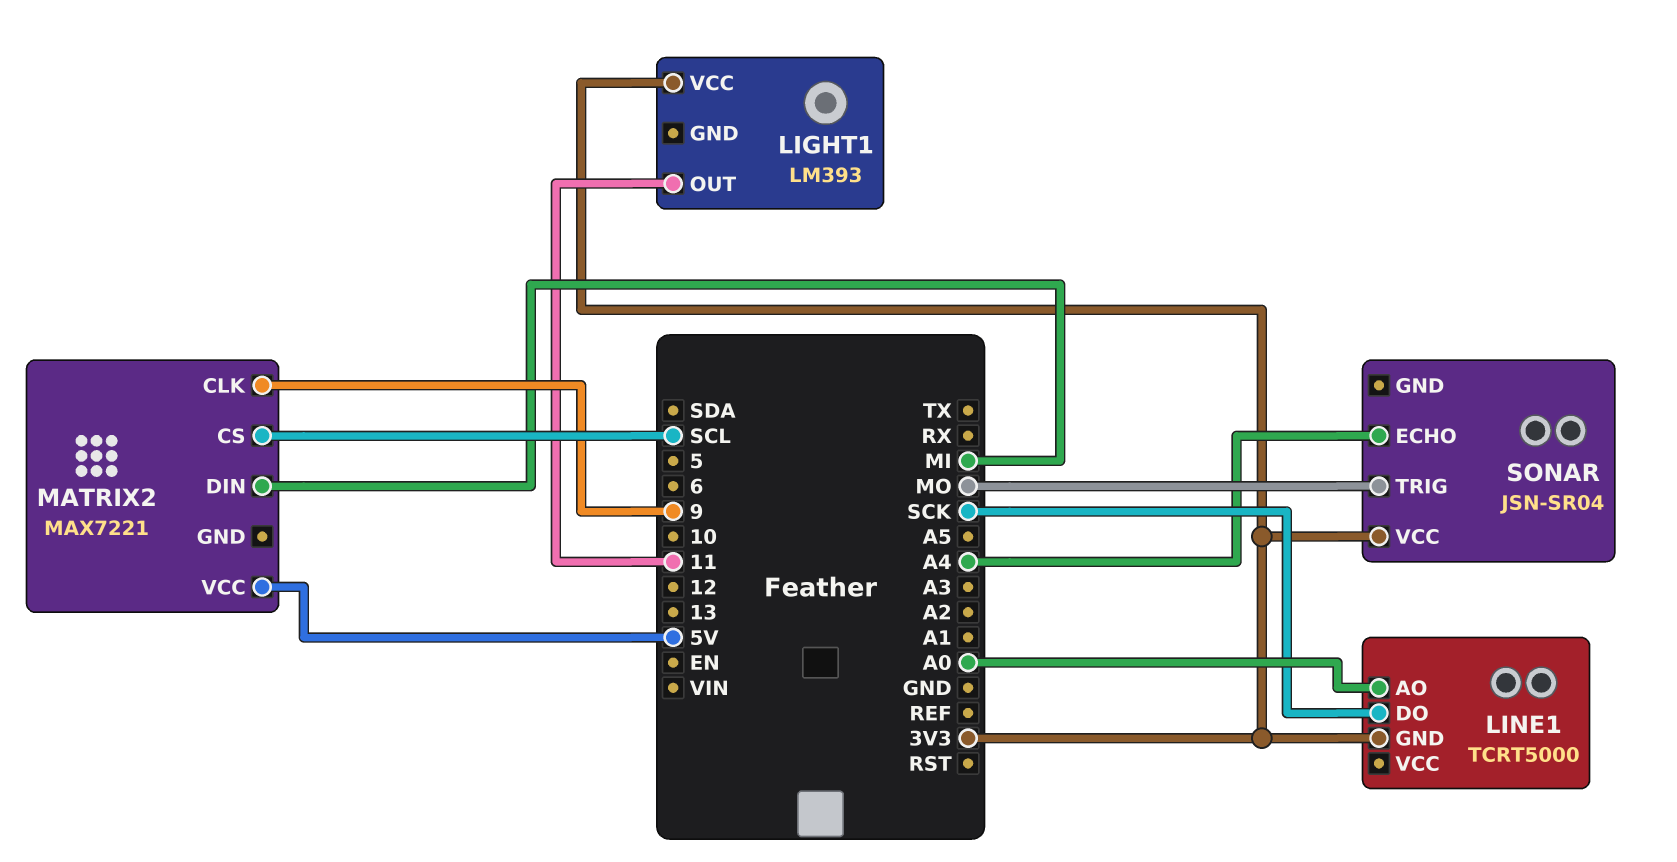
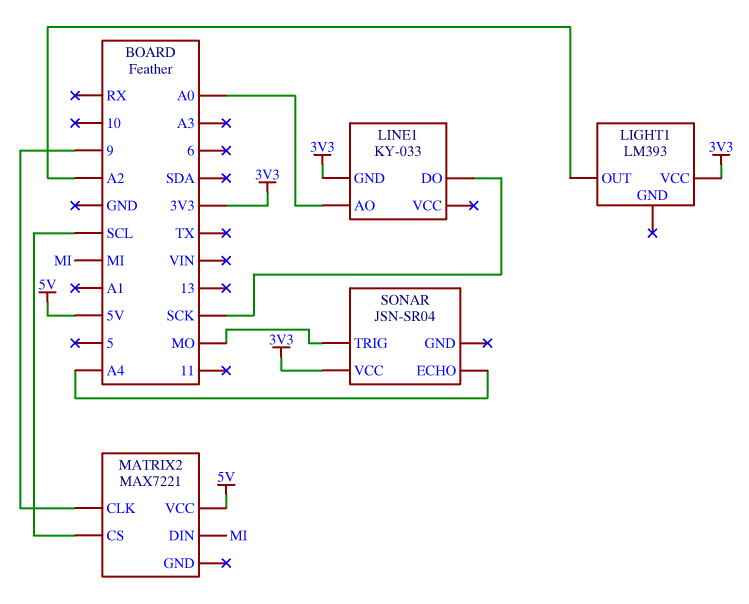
LIGHT1 pin OUT: 11 -> A2
LINE1: TCRT5000 -> KY-033

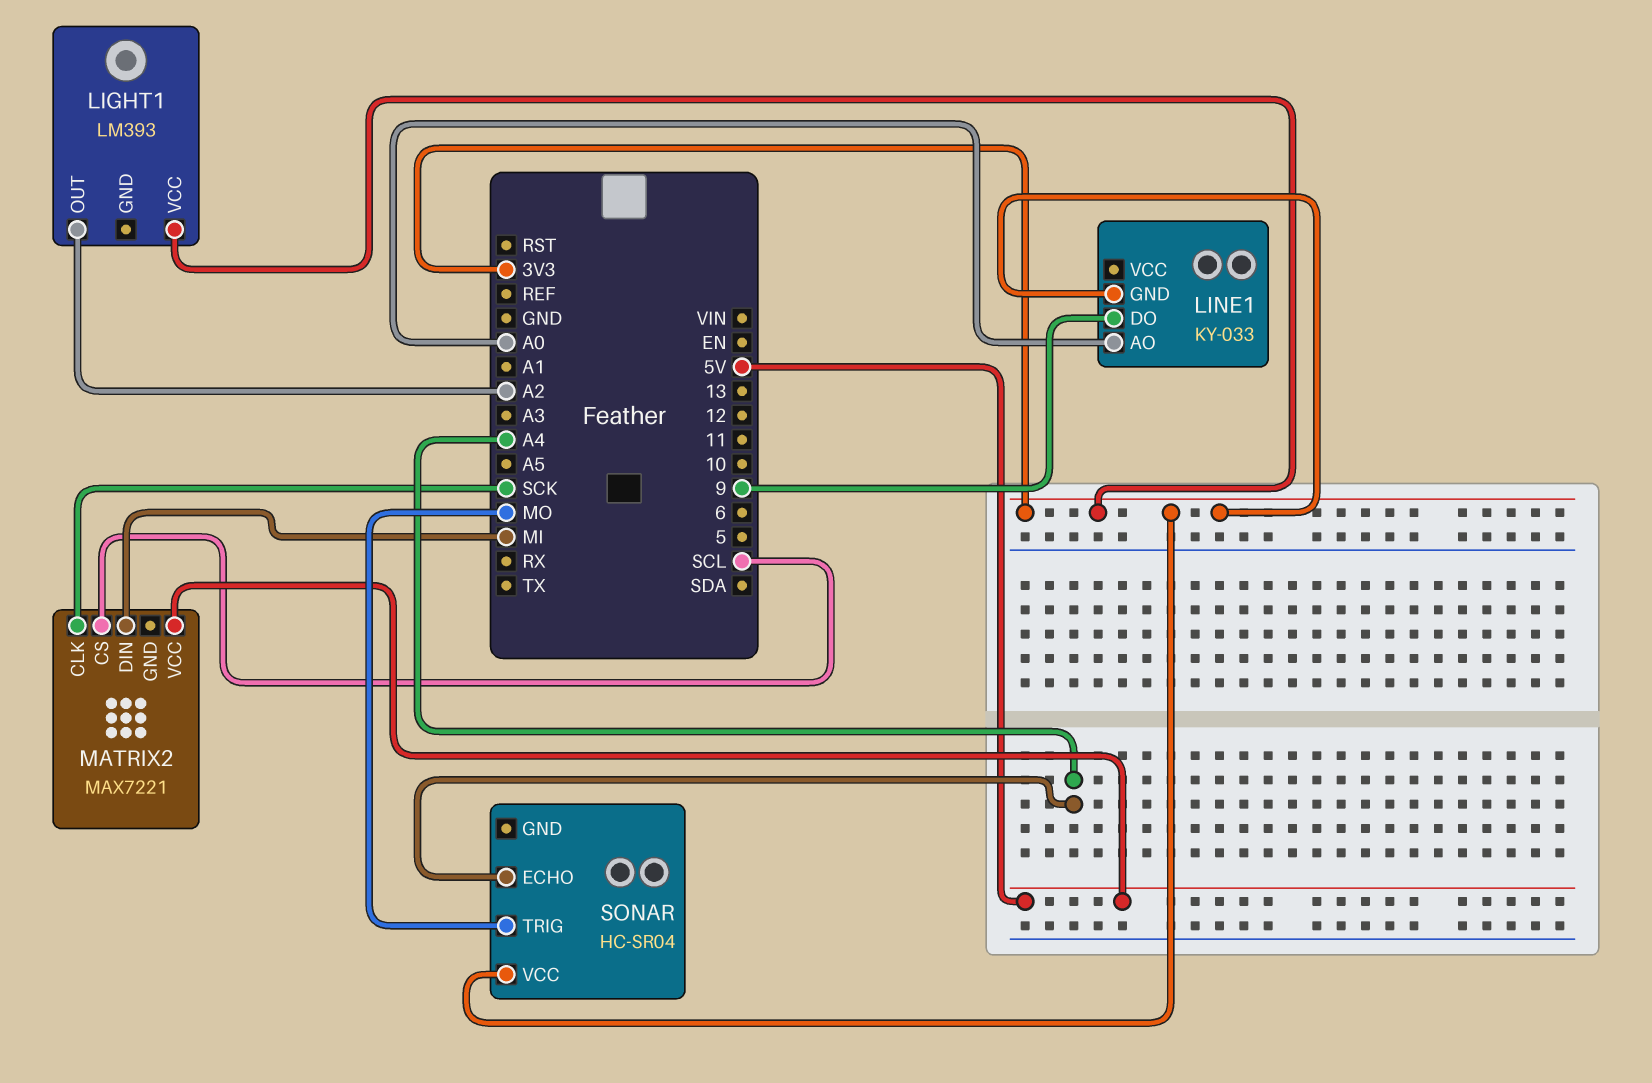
LINE1 pin DO: SCK -> 9
MATRIX2 pin CLK: 9 -> SCK
SONAR: JSN-SR04 -> HC-SR04

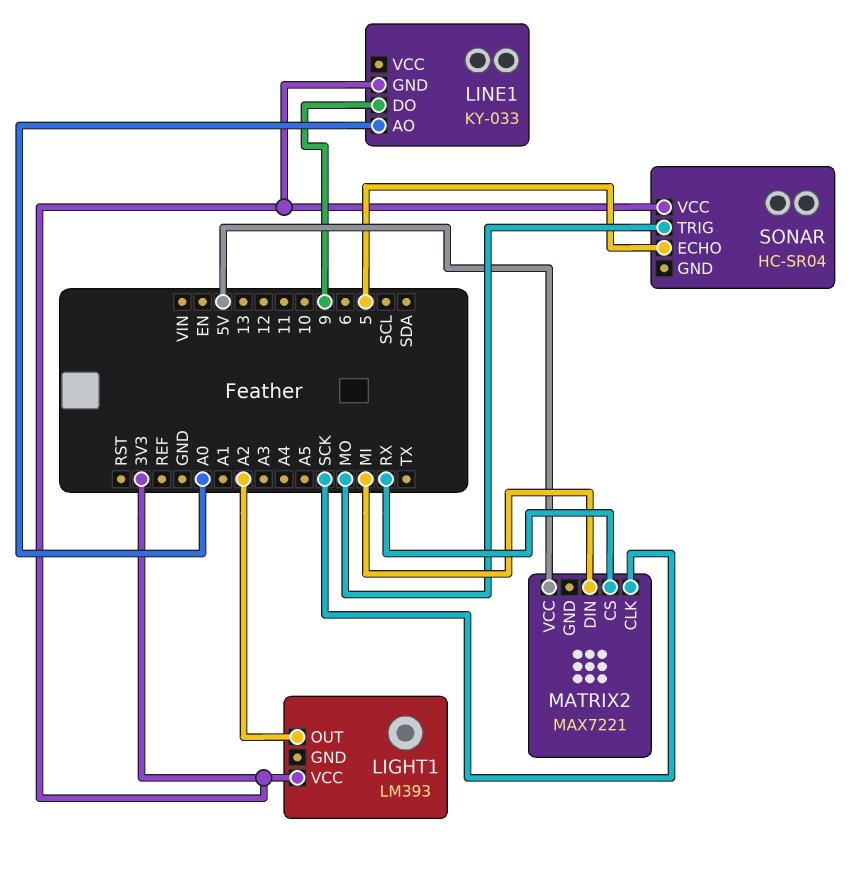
MATRIX2 pin CS: SCL -> RX
SONAR pin ECHO: A4 -> 5

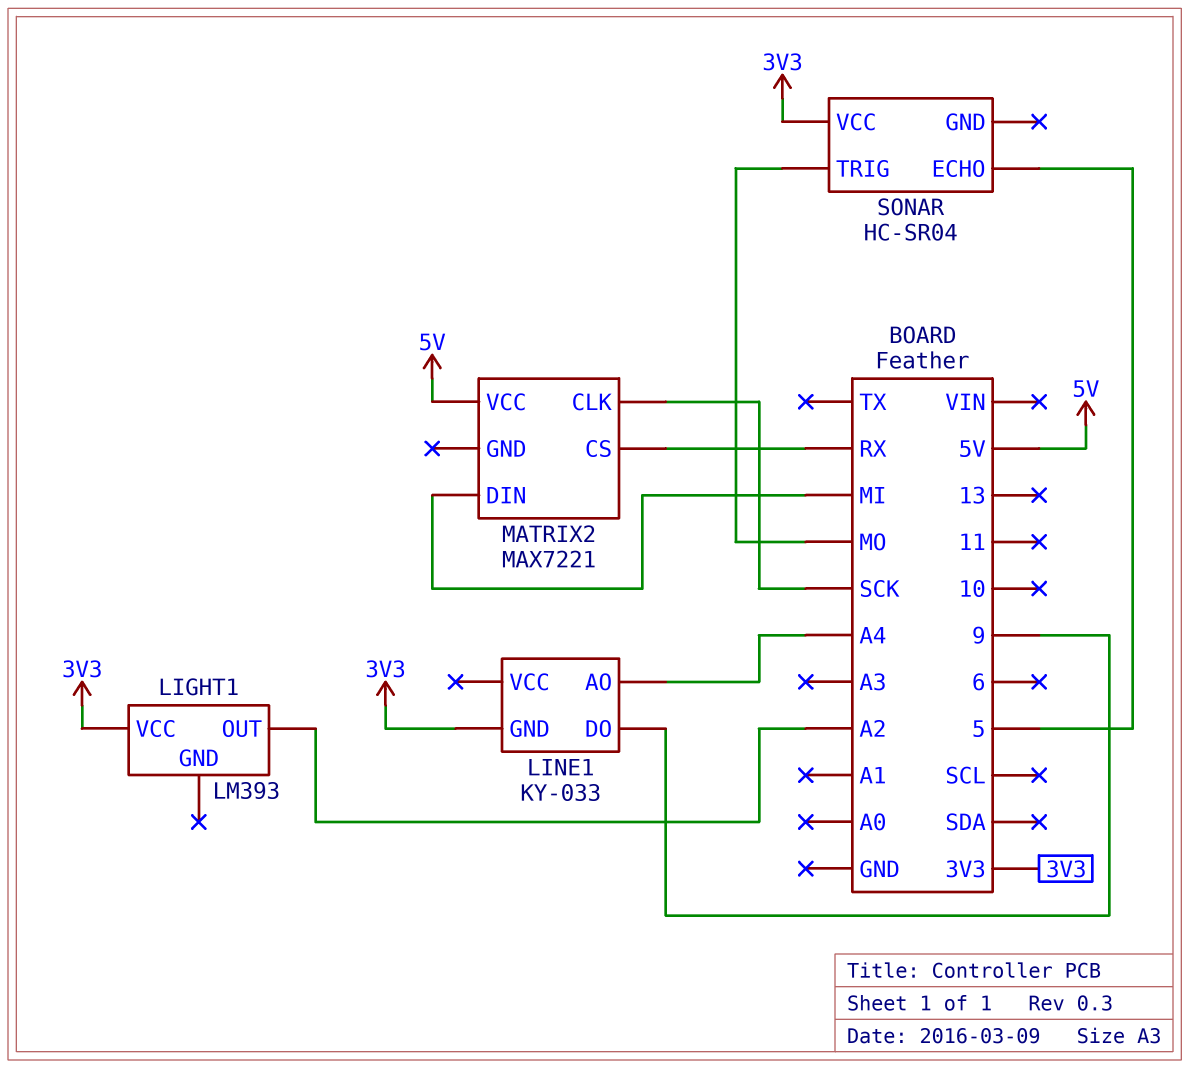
LINE1 pin AO: A0 -> A4

